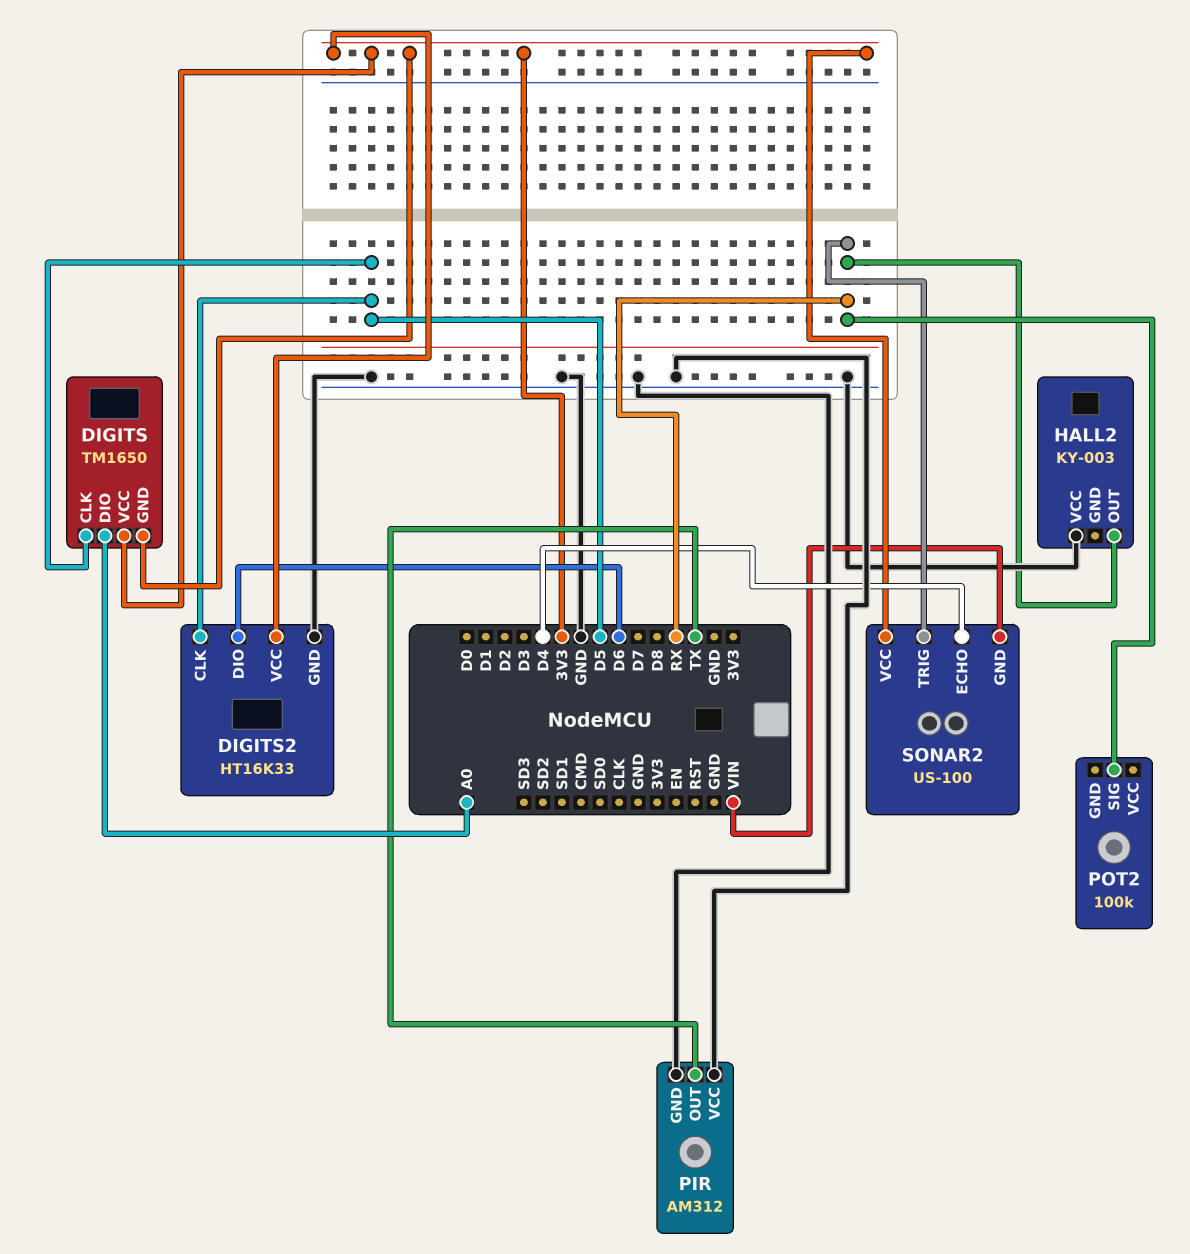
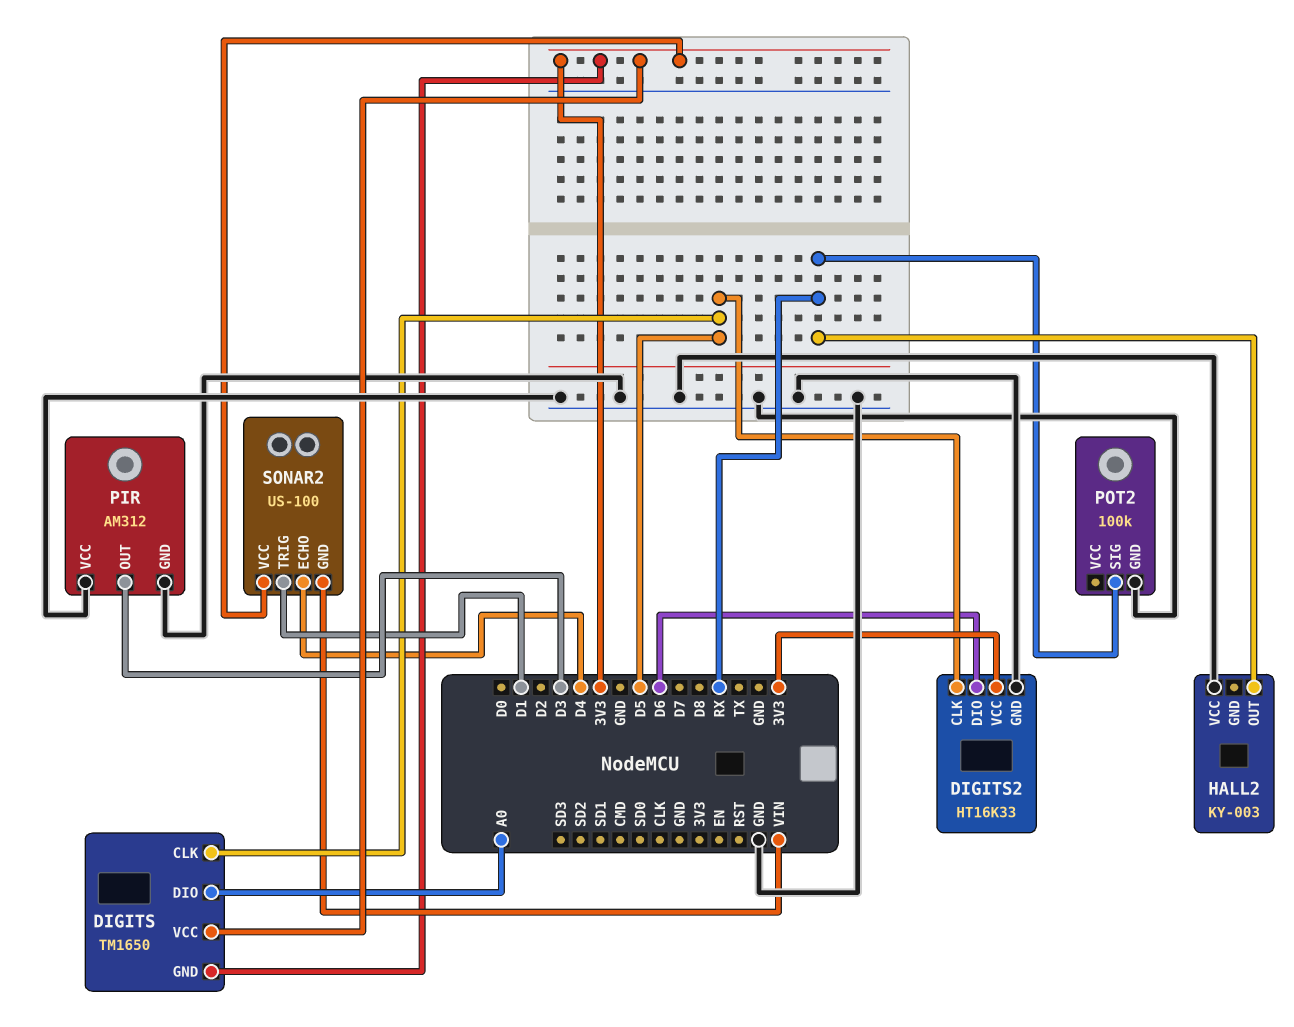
PIR pin OUT: TX -> D3
POT2 pin GND: none -> GND
SONAR2 pin TRIG: RX -> D1

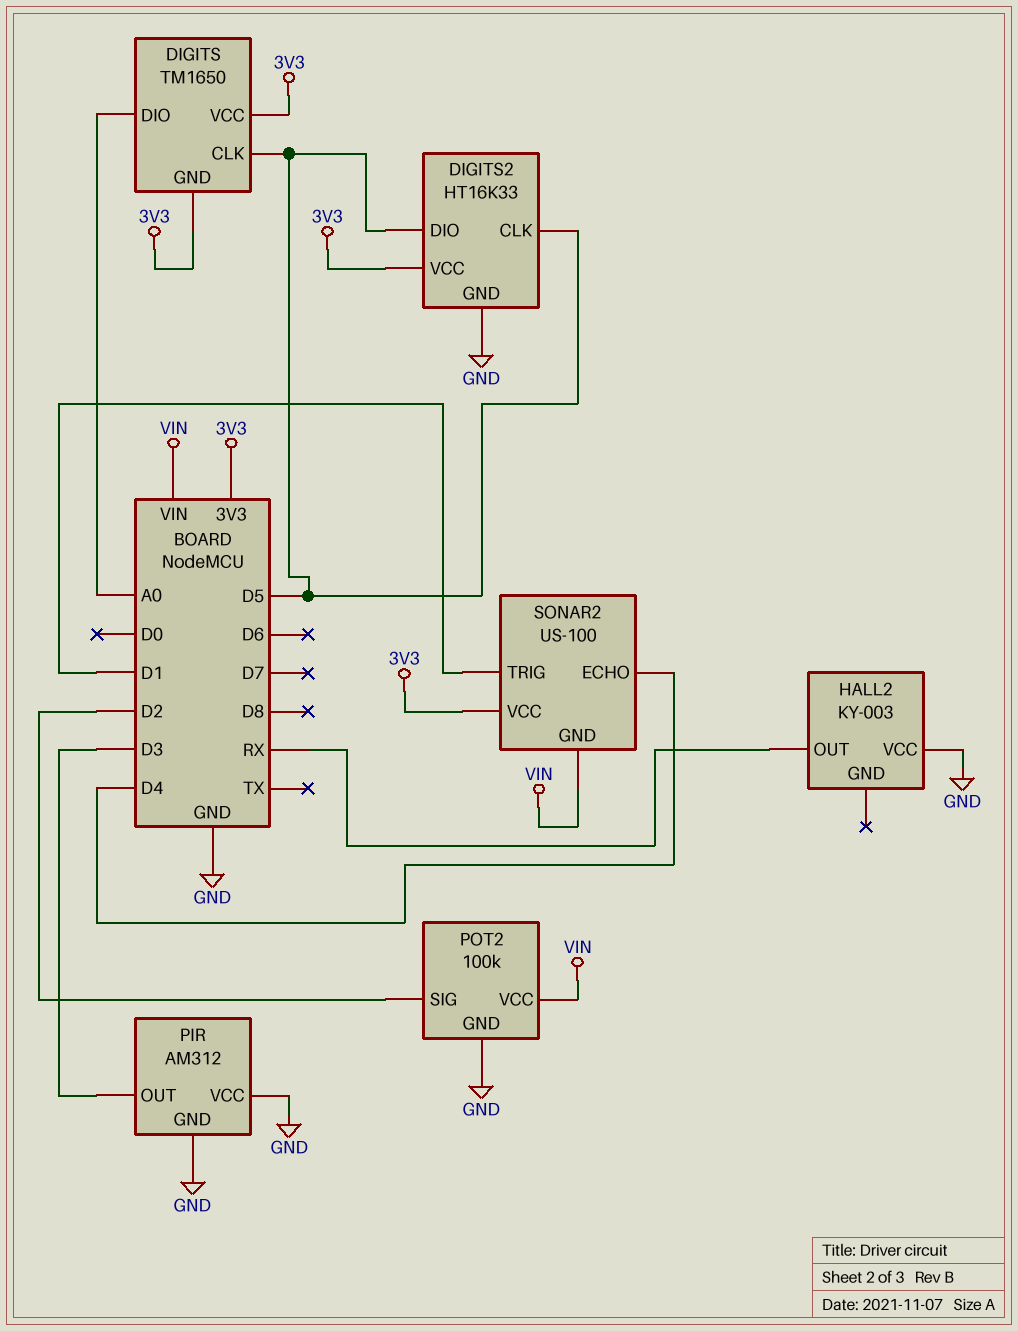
DIGITS2 pin DIO: D6 -> D5
POT2 pin SIG: RX -> D2
POT2 pin VCC: none -> VIN

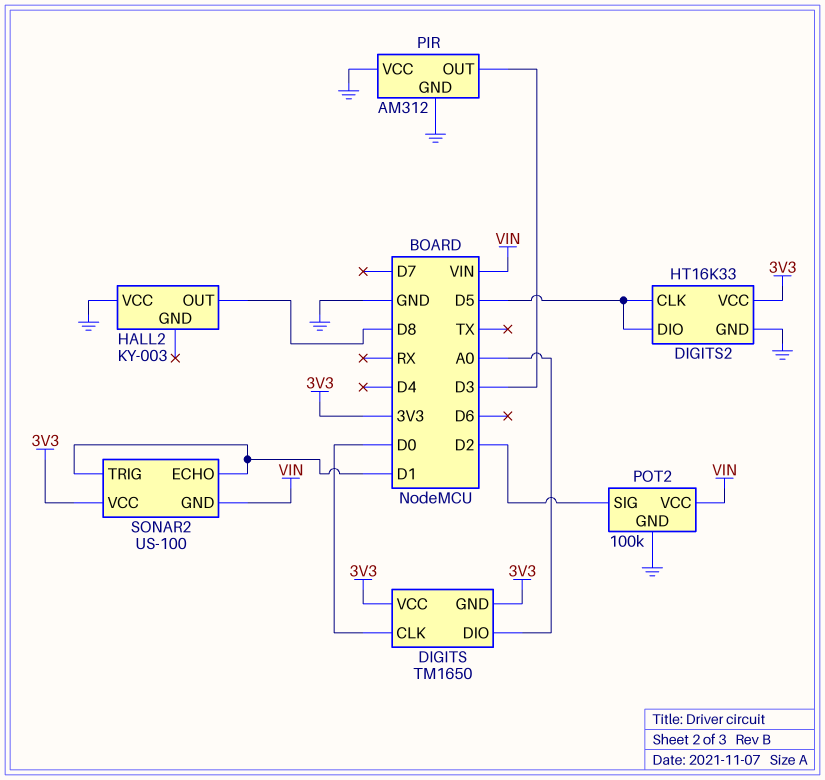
DIGITS pin CLK: D5 -> D0
HALL2 pin OUT: RX -> D8
SONAR2 pin ECHO: D4 -> D1

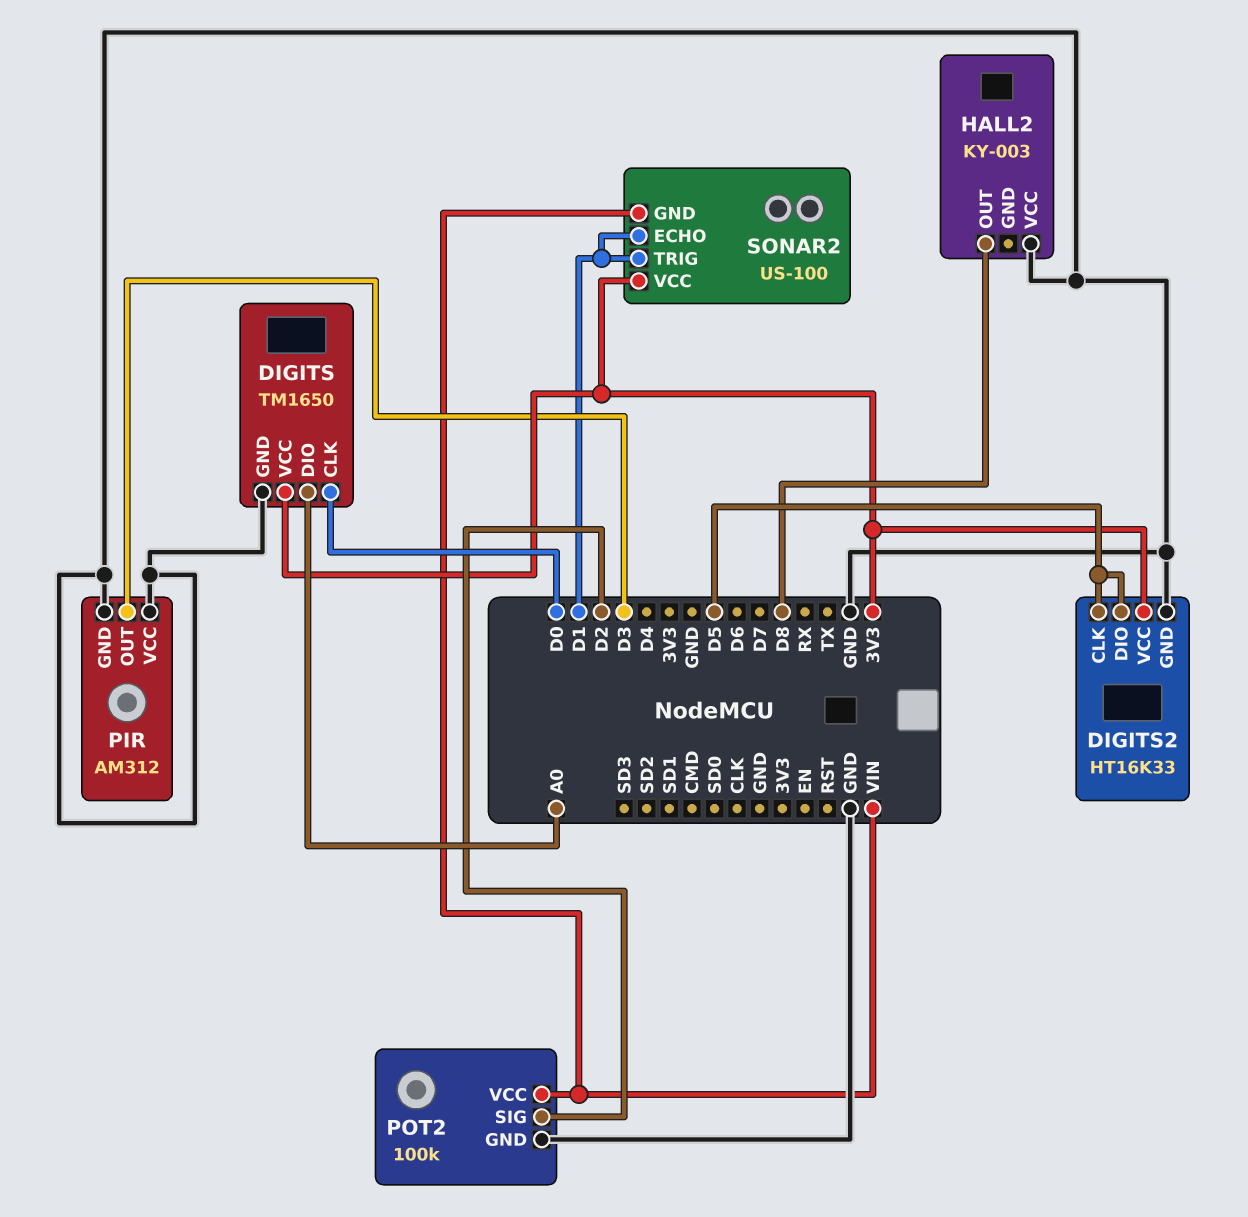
DIGITS pin GND: 3V3 -> GND

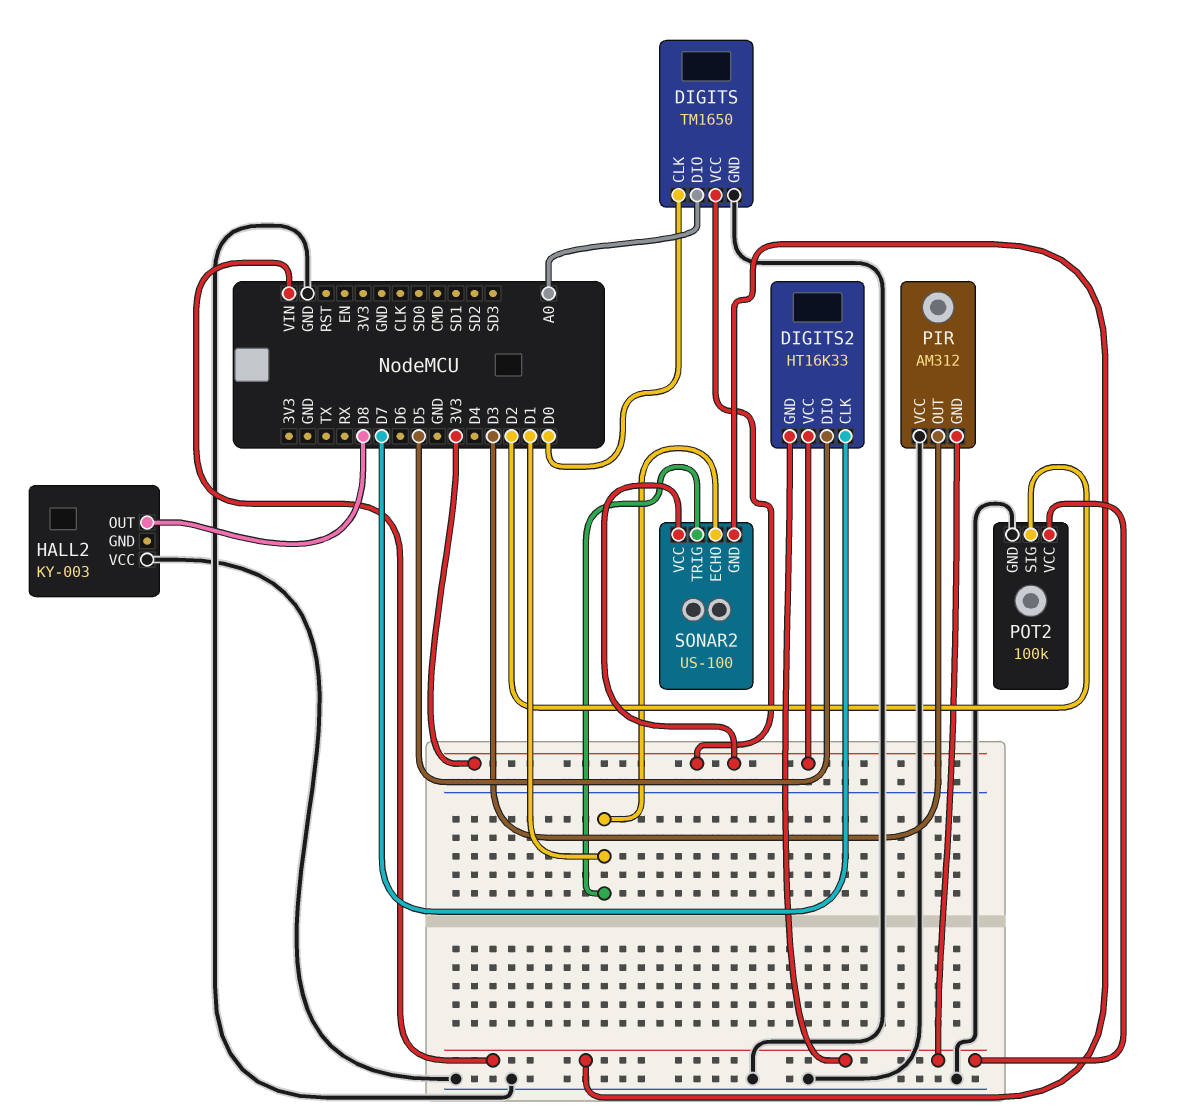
DIGITS2 pin CLK: D5 -> D7
DIGITS2 pin GND: GND -> VIN
PIR pin GND: GND -> VIN

